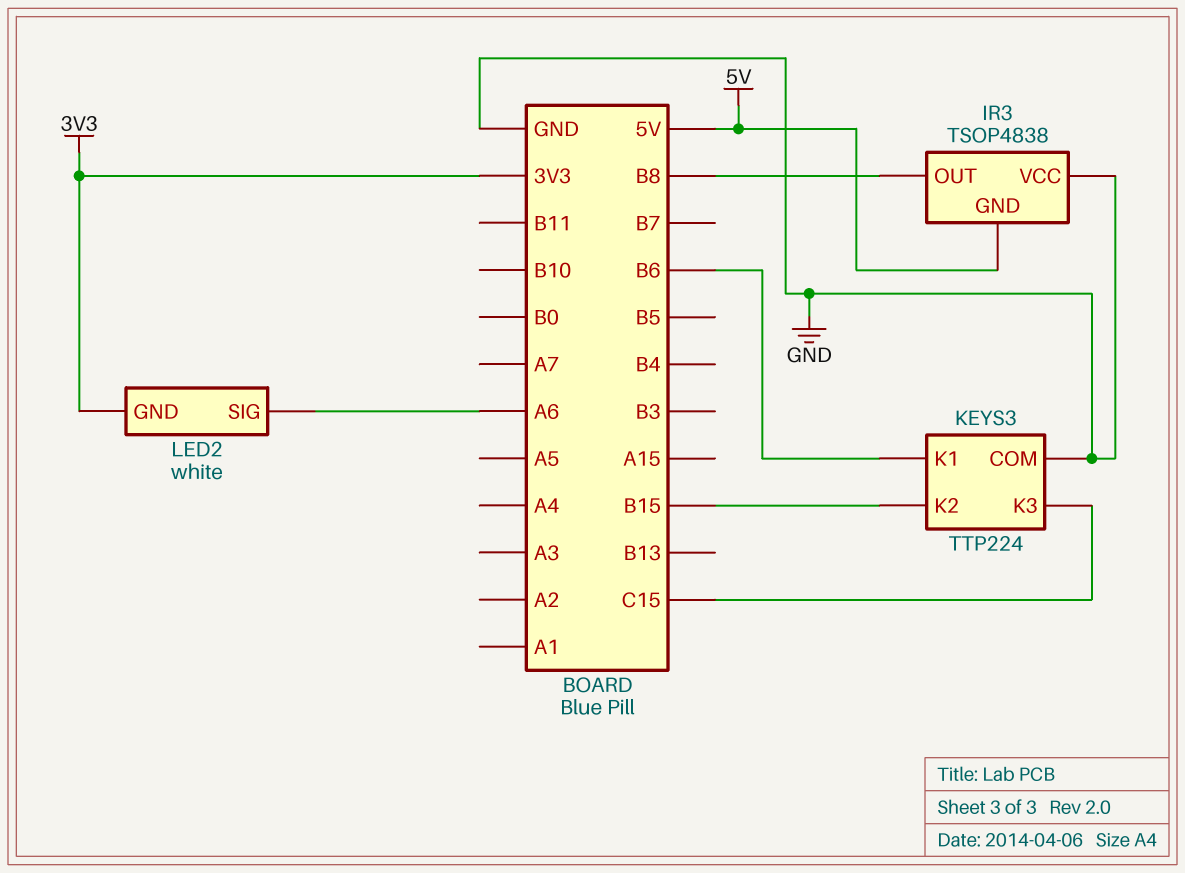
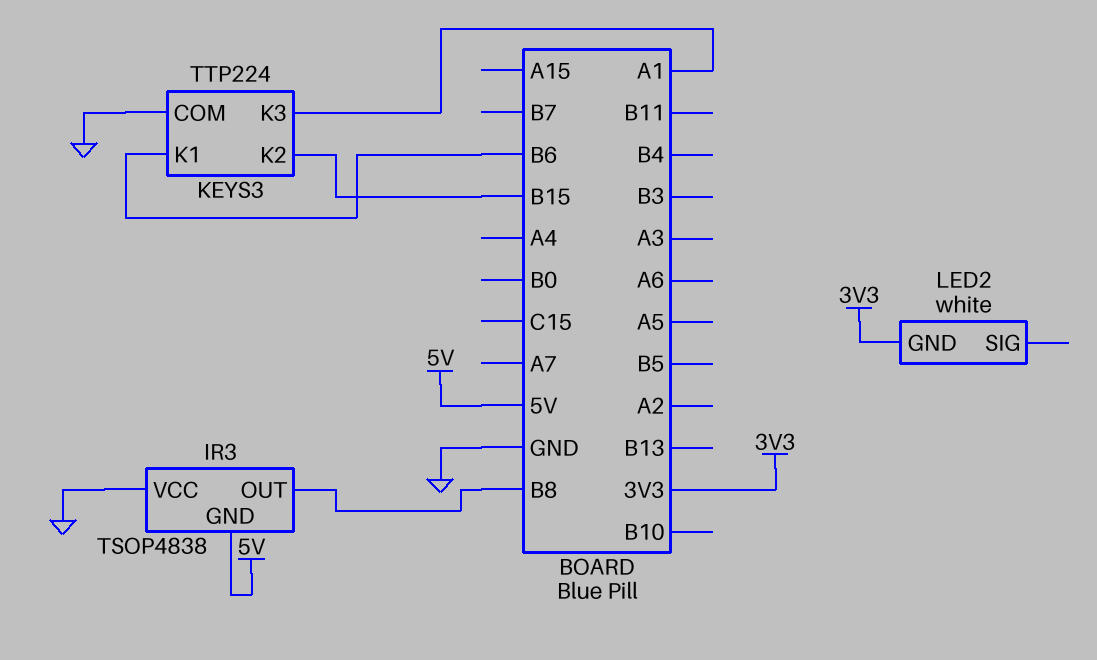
KEYS3 pin K3: C15 -> A1
LED2 pin SIG: A6 -> none

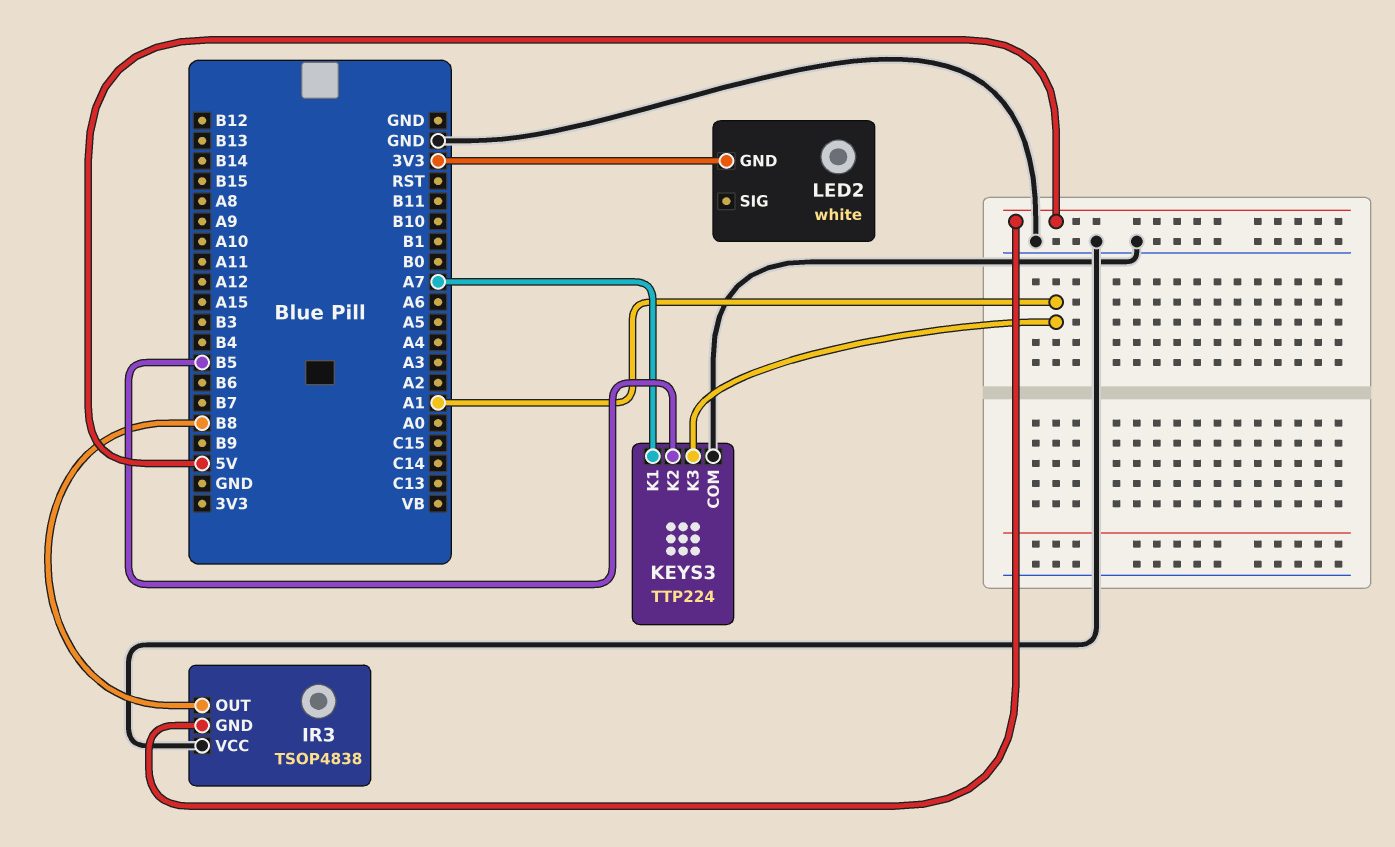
KEYS3 pin K1: B6 -> A7
KEYS3 pin K2: B15 -> B5

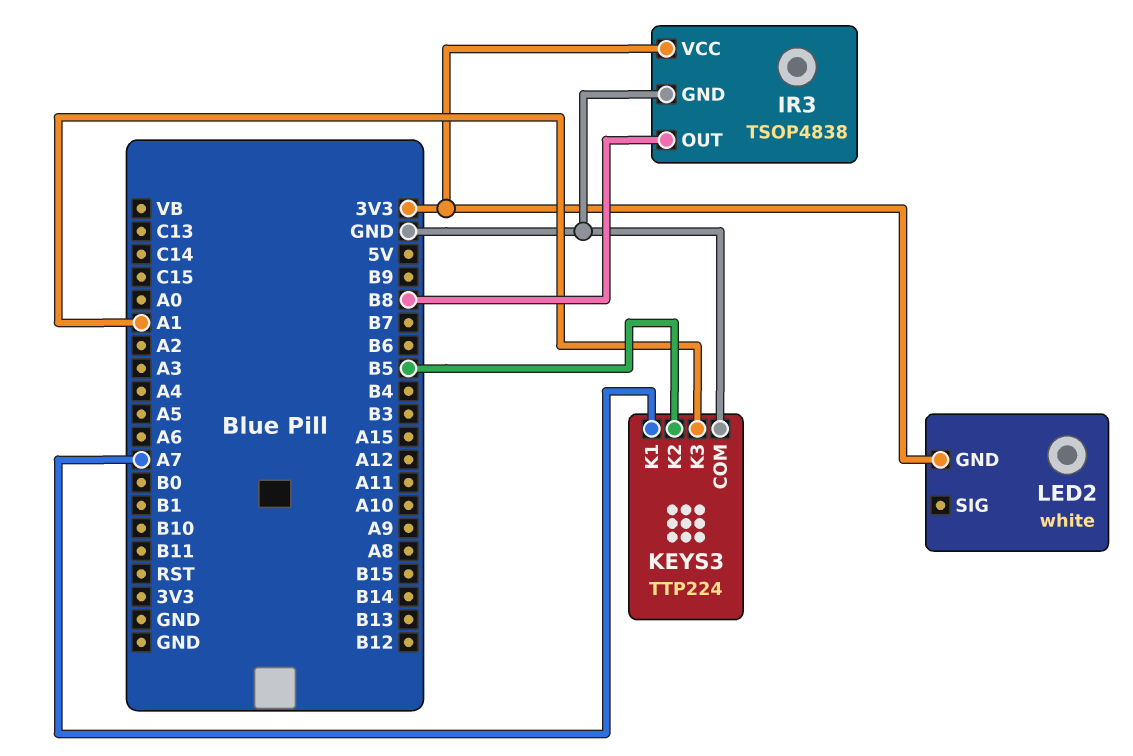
IR3 pin GND: 5V -> GND
IR3 pin VCC: GND -> 3V3

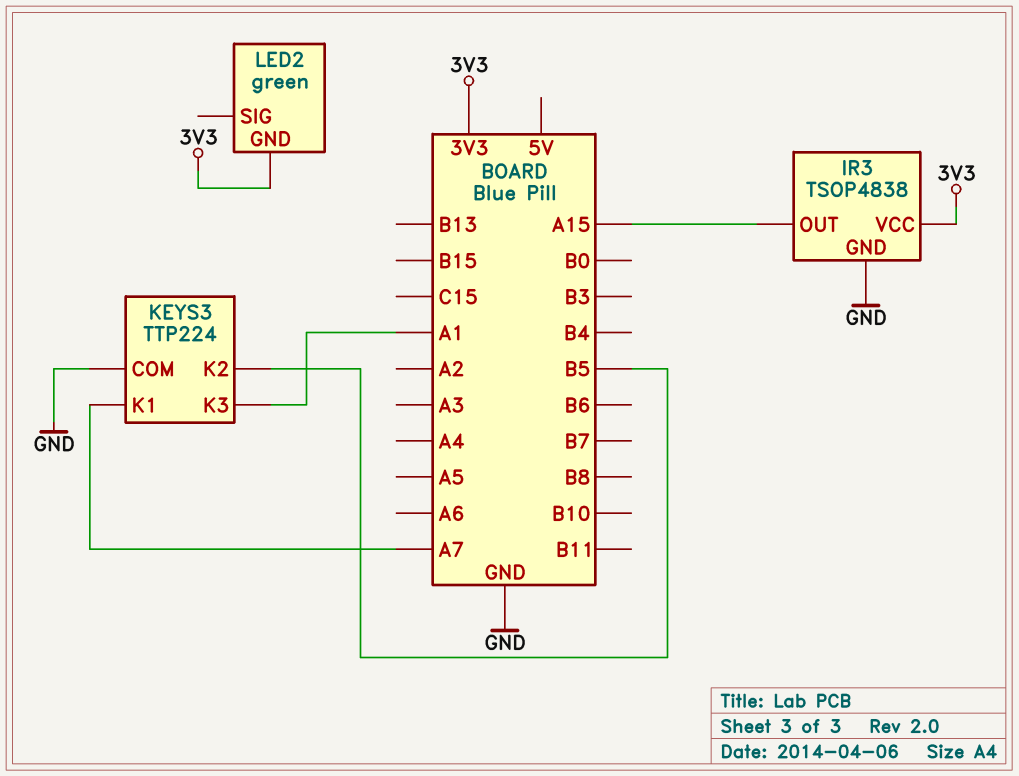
IR3 pin OUT: B8 -> A15
LED2: white -> green

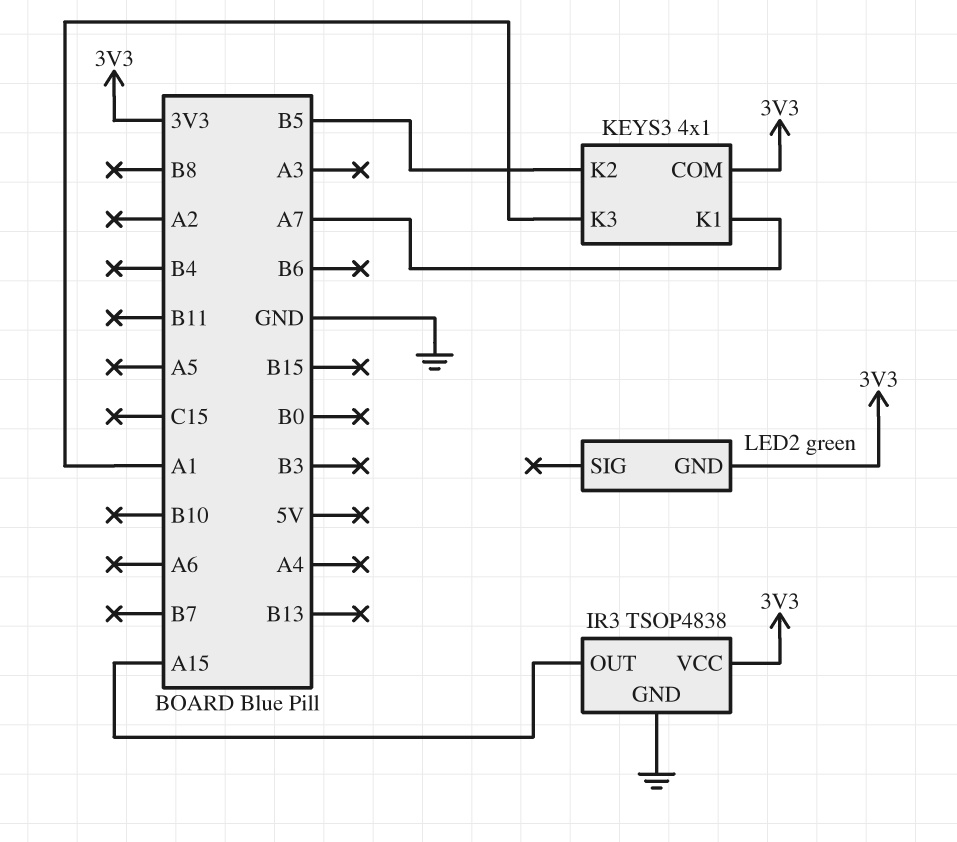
KEYS3: TTP224 -> 4x1
KEYS3 pin COM: GND -> 3V3

